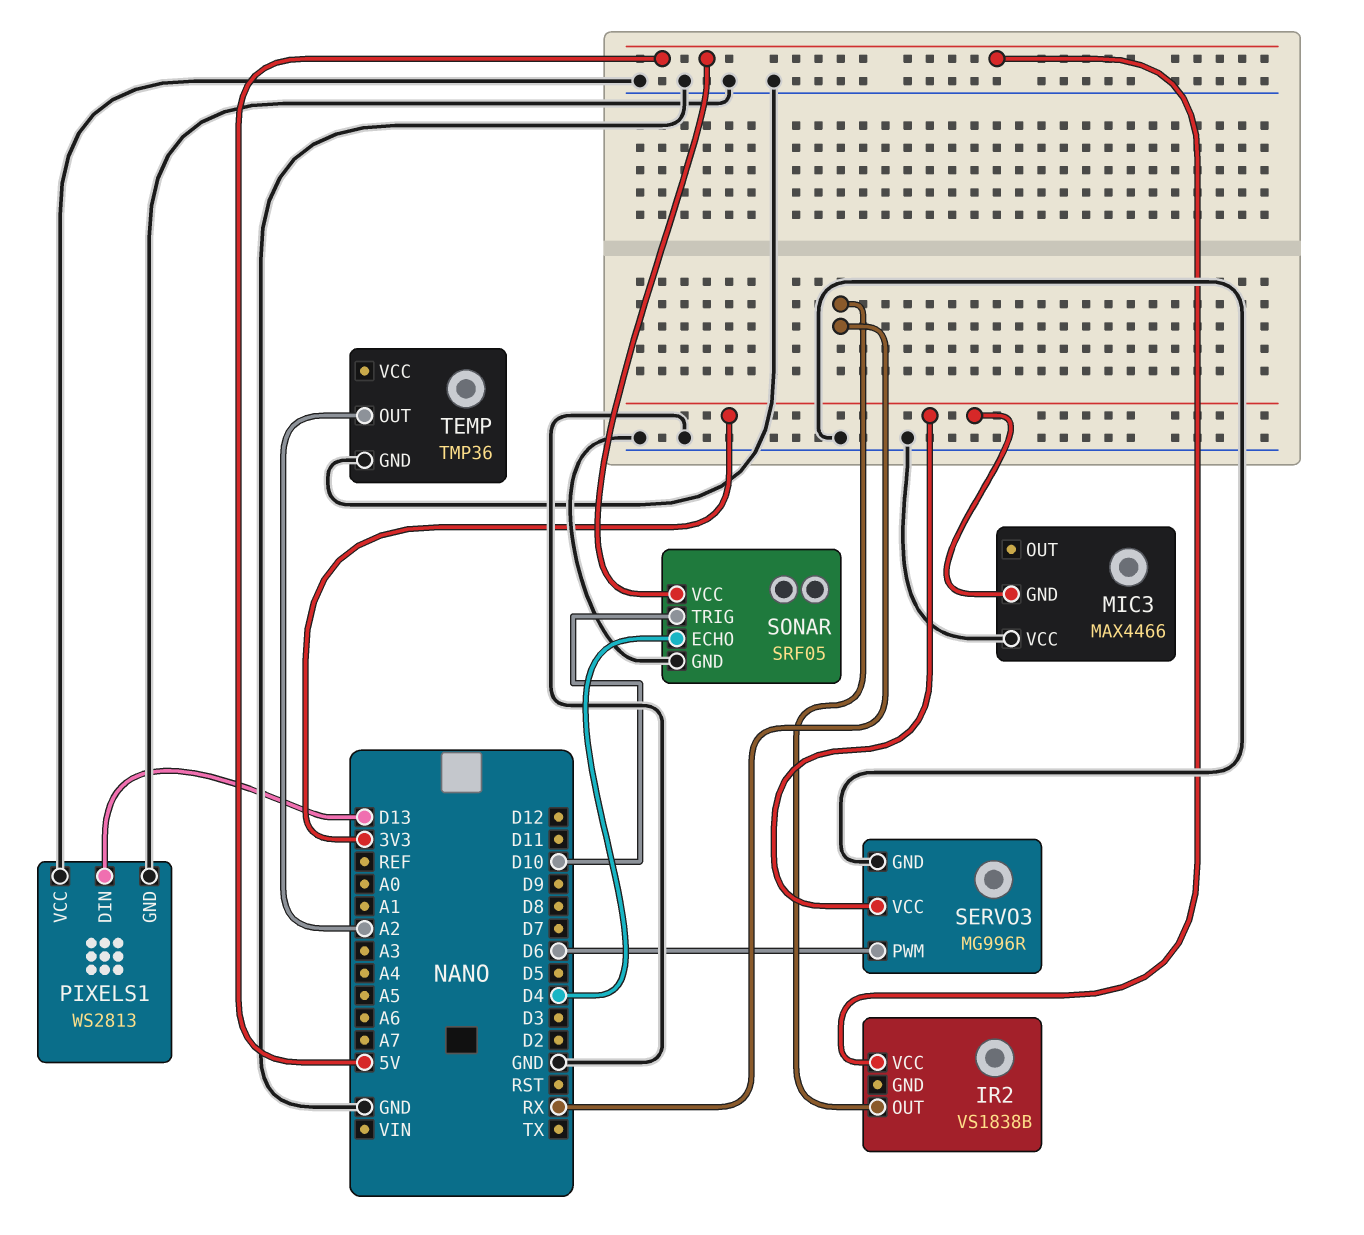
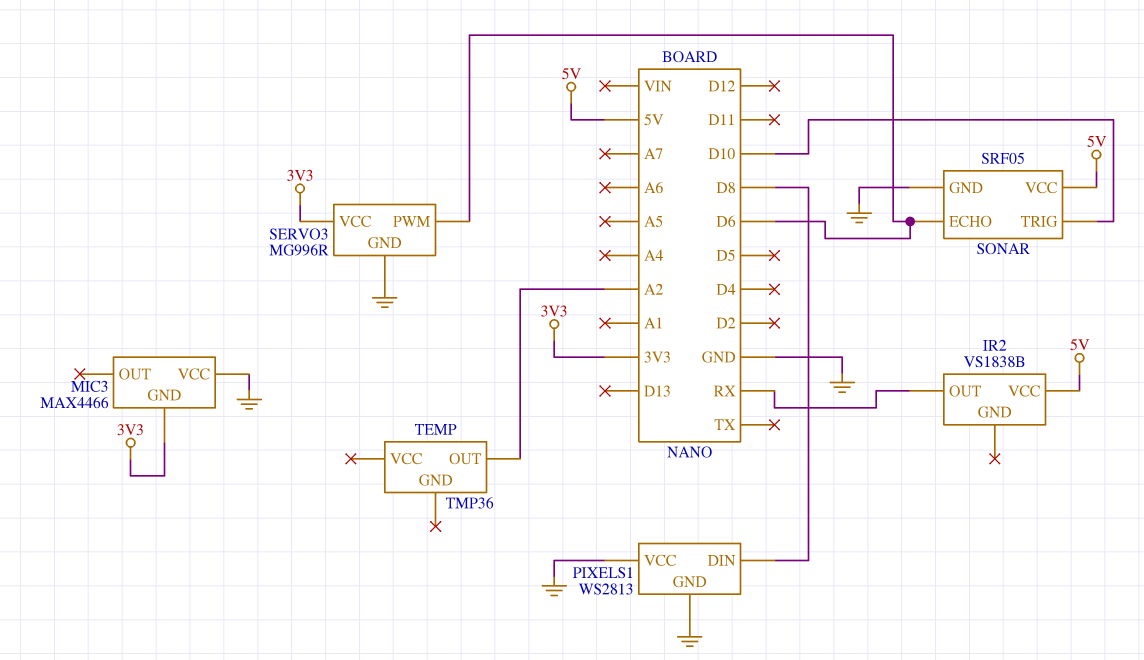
PIXELS1 pin DIN: D13 -> D8
SONAR pin ECHO: D4 -> D6
TEMP pin GND: GND -> none

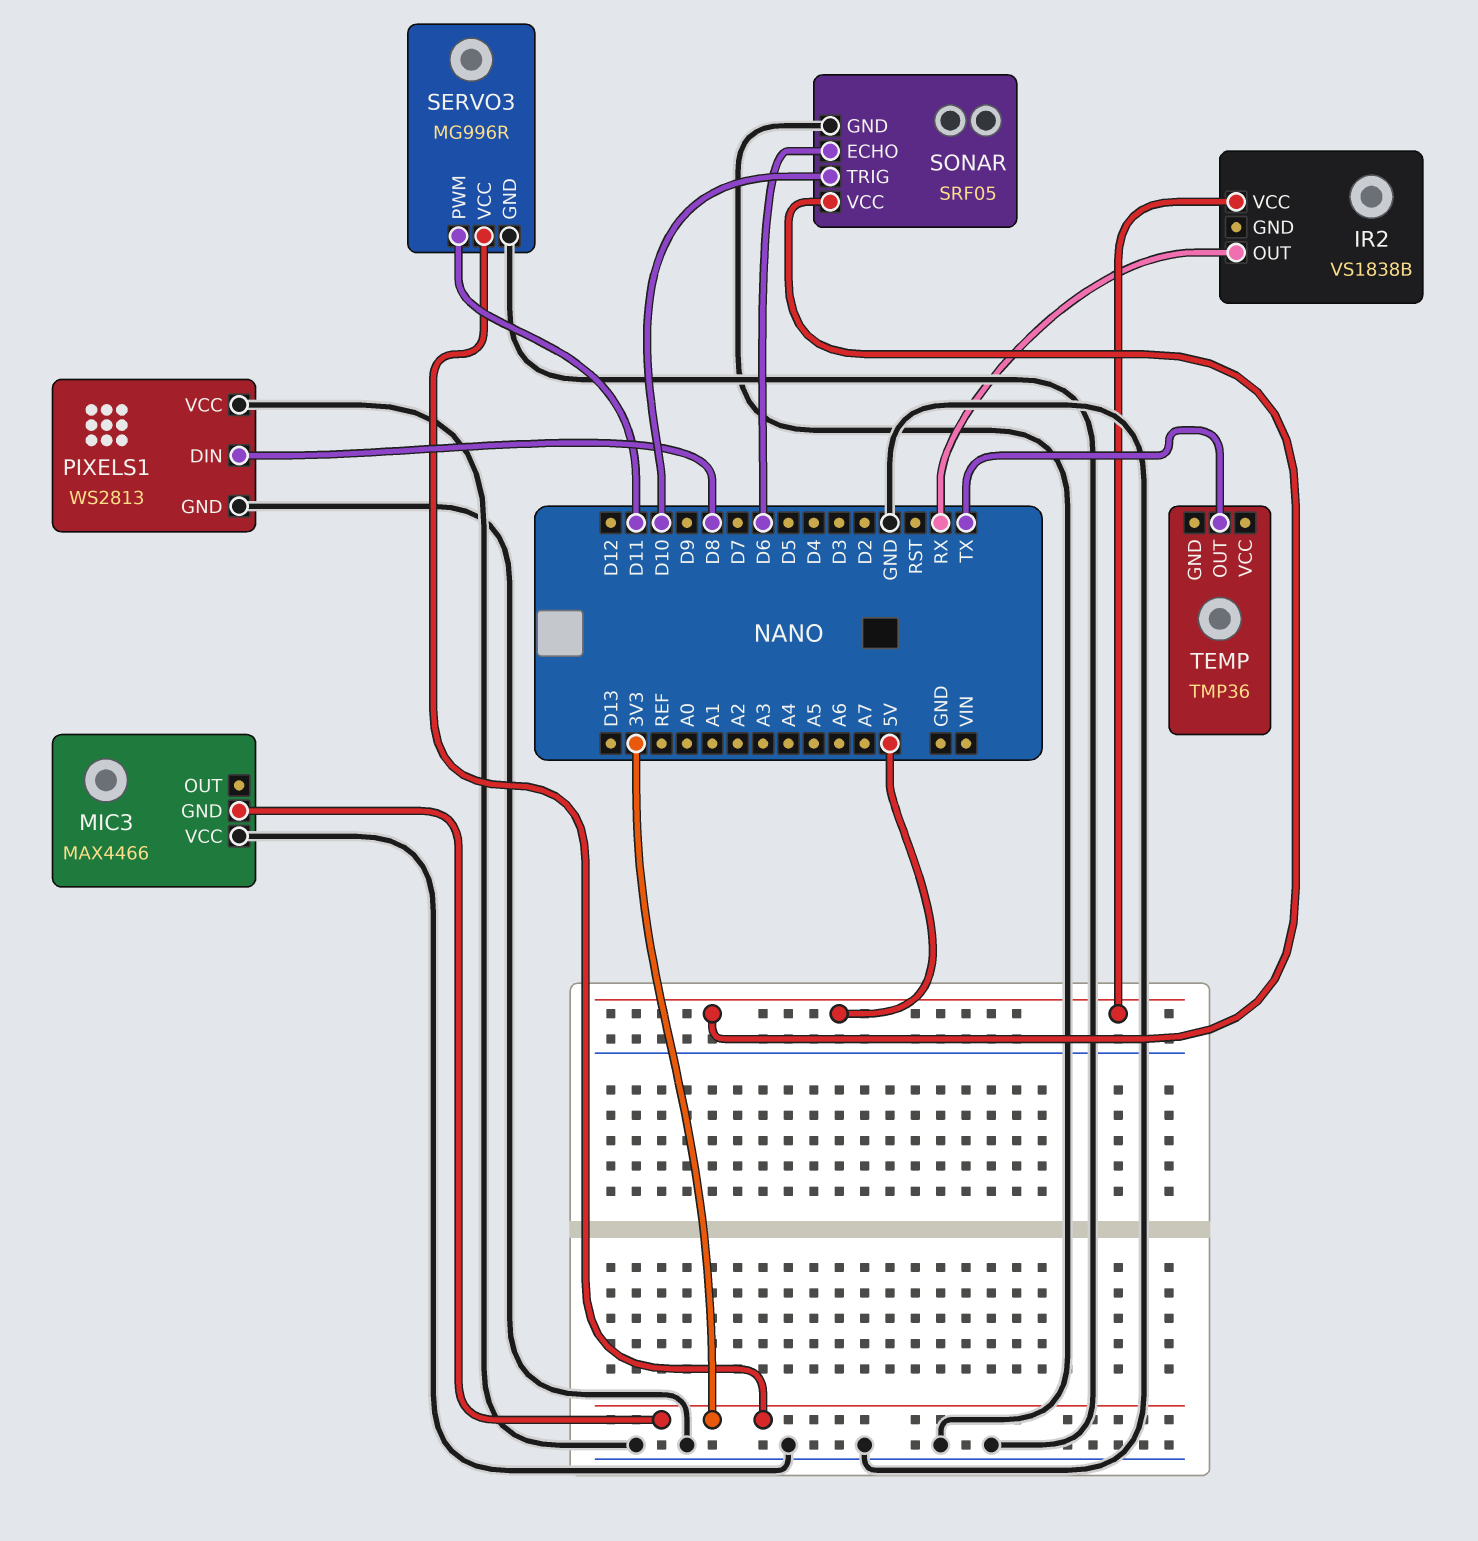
SERVO3 pin PWM: D6 -> D11
TEMP pin OUT: A2 -> TX

